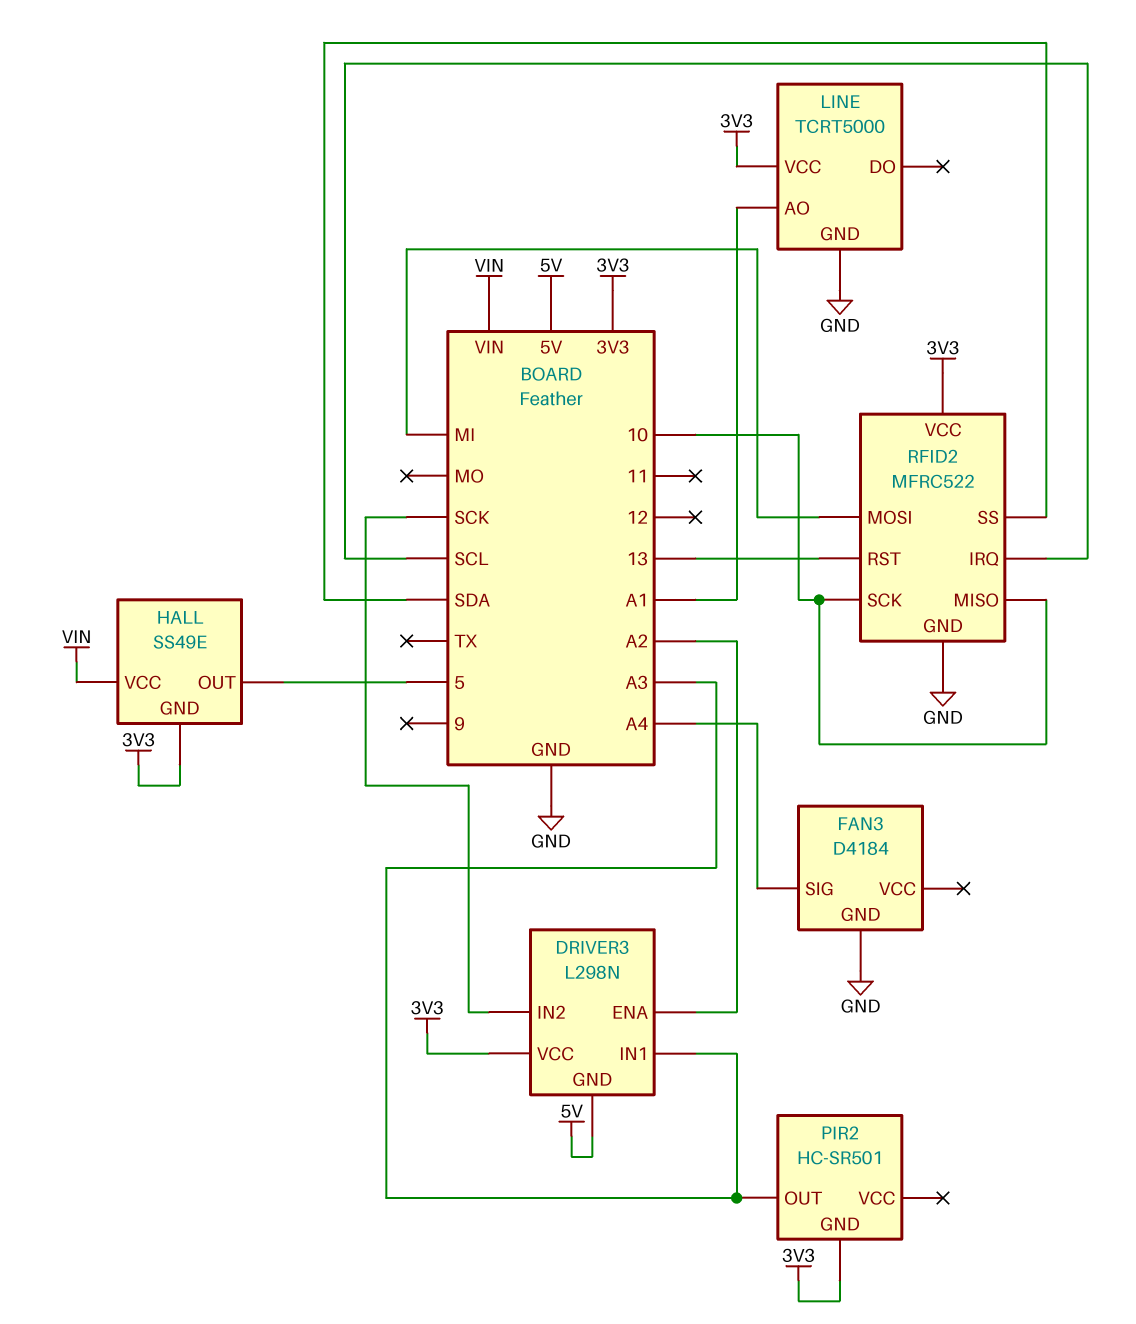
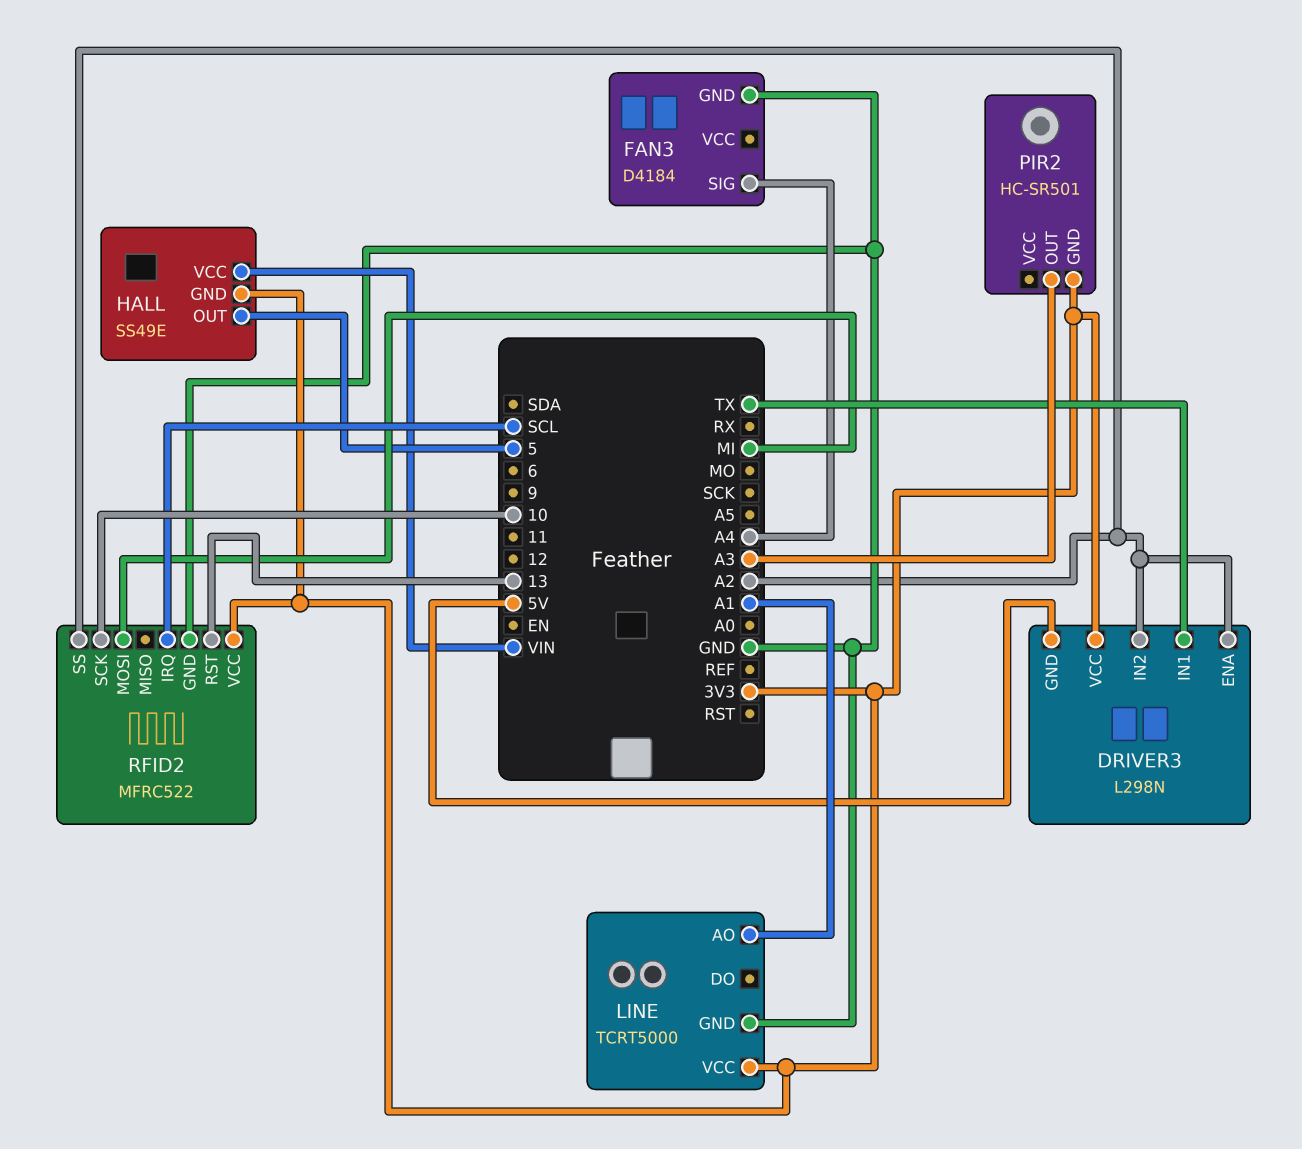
DRIVER3 pin IN1: A3 -> TX
DRIVER3 pin IN2: SCK -> A2
RFID2 pin MISO: 10 -> none
RFID2 pin SS: SDA -> A2

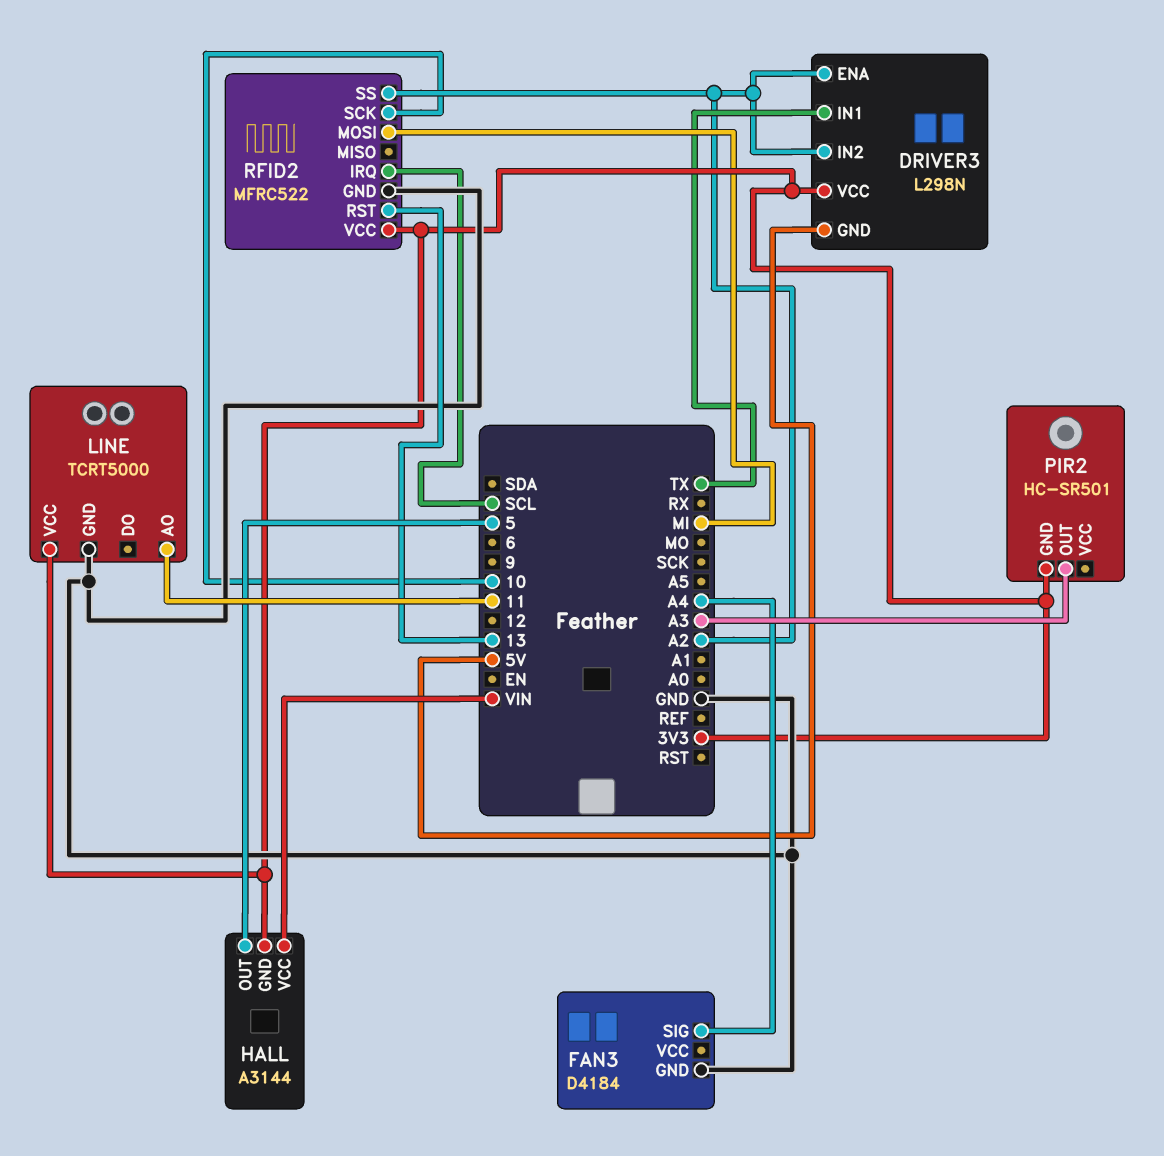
HALL: SS49E -> A3144
LINE pin AO: A1 -> 11

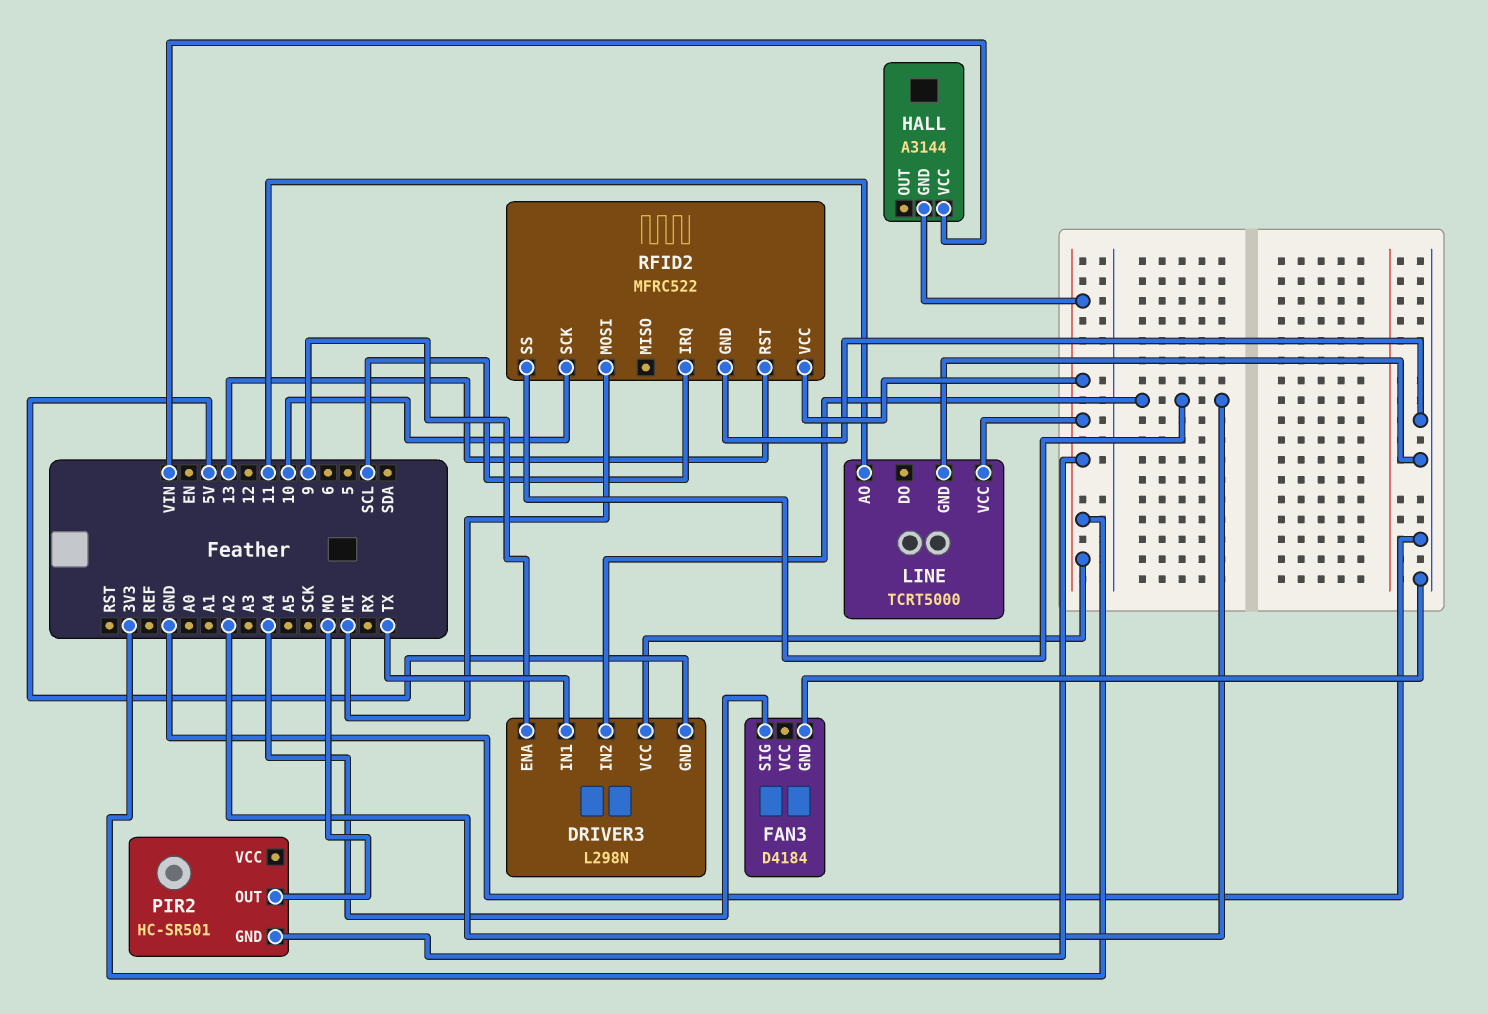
DRIVER3 pin ENA: A2 -> 9
HALL pin OUT: 5 -> none
PIR2 pin OUT: A3 -> MO

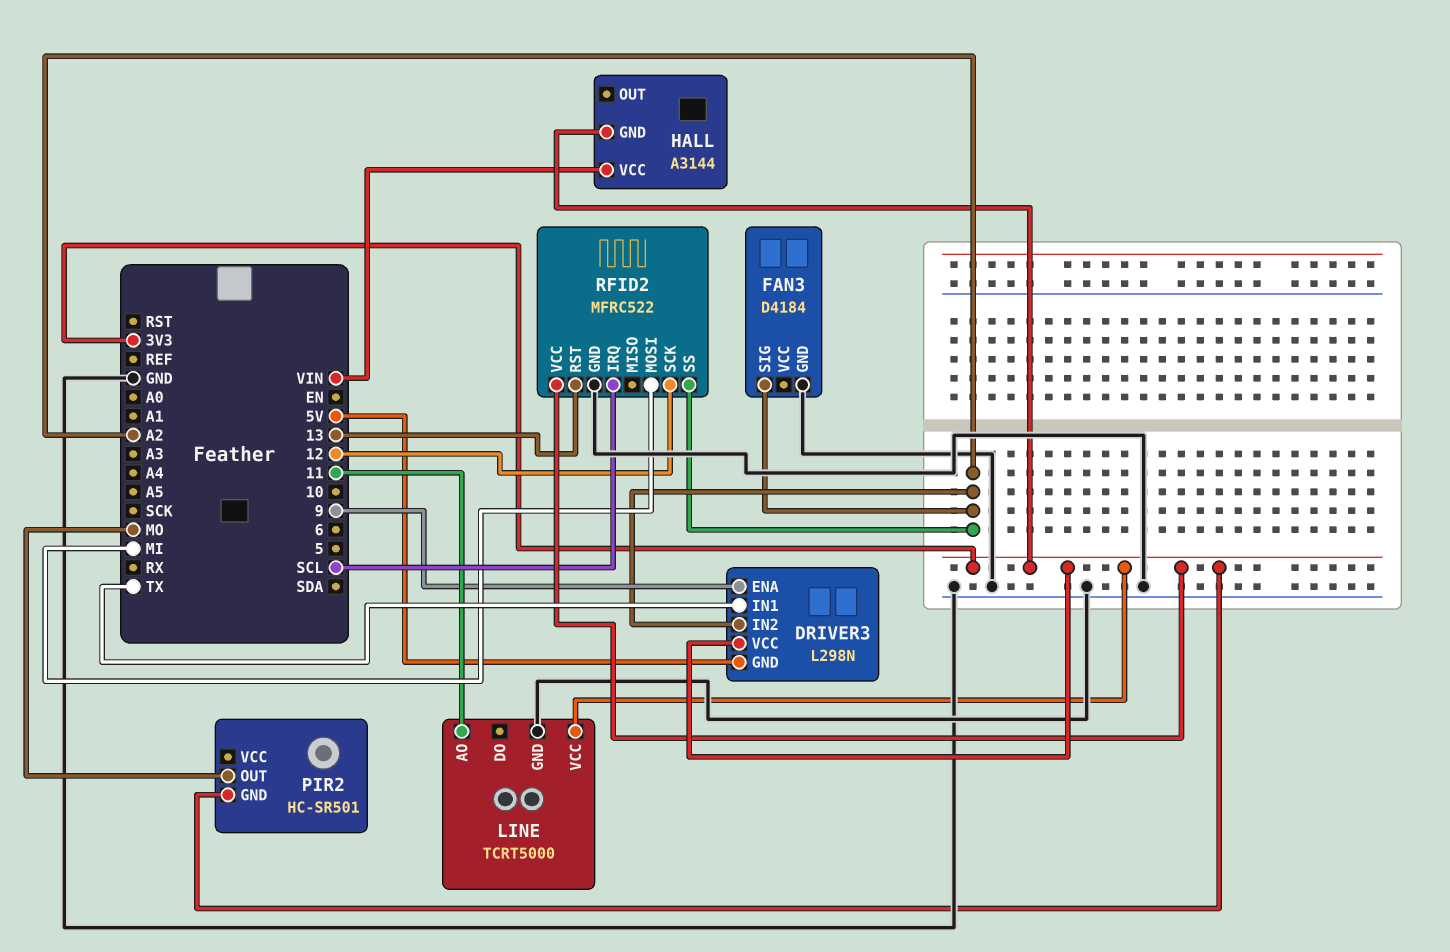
FAN3 pin SIG: A4 -> A2
RFID2 pin SCK: 10 -> 12

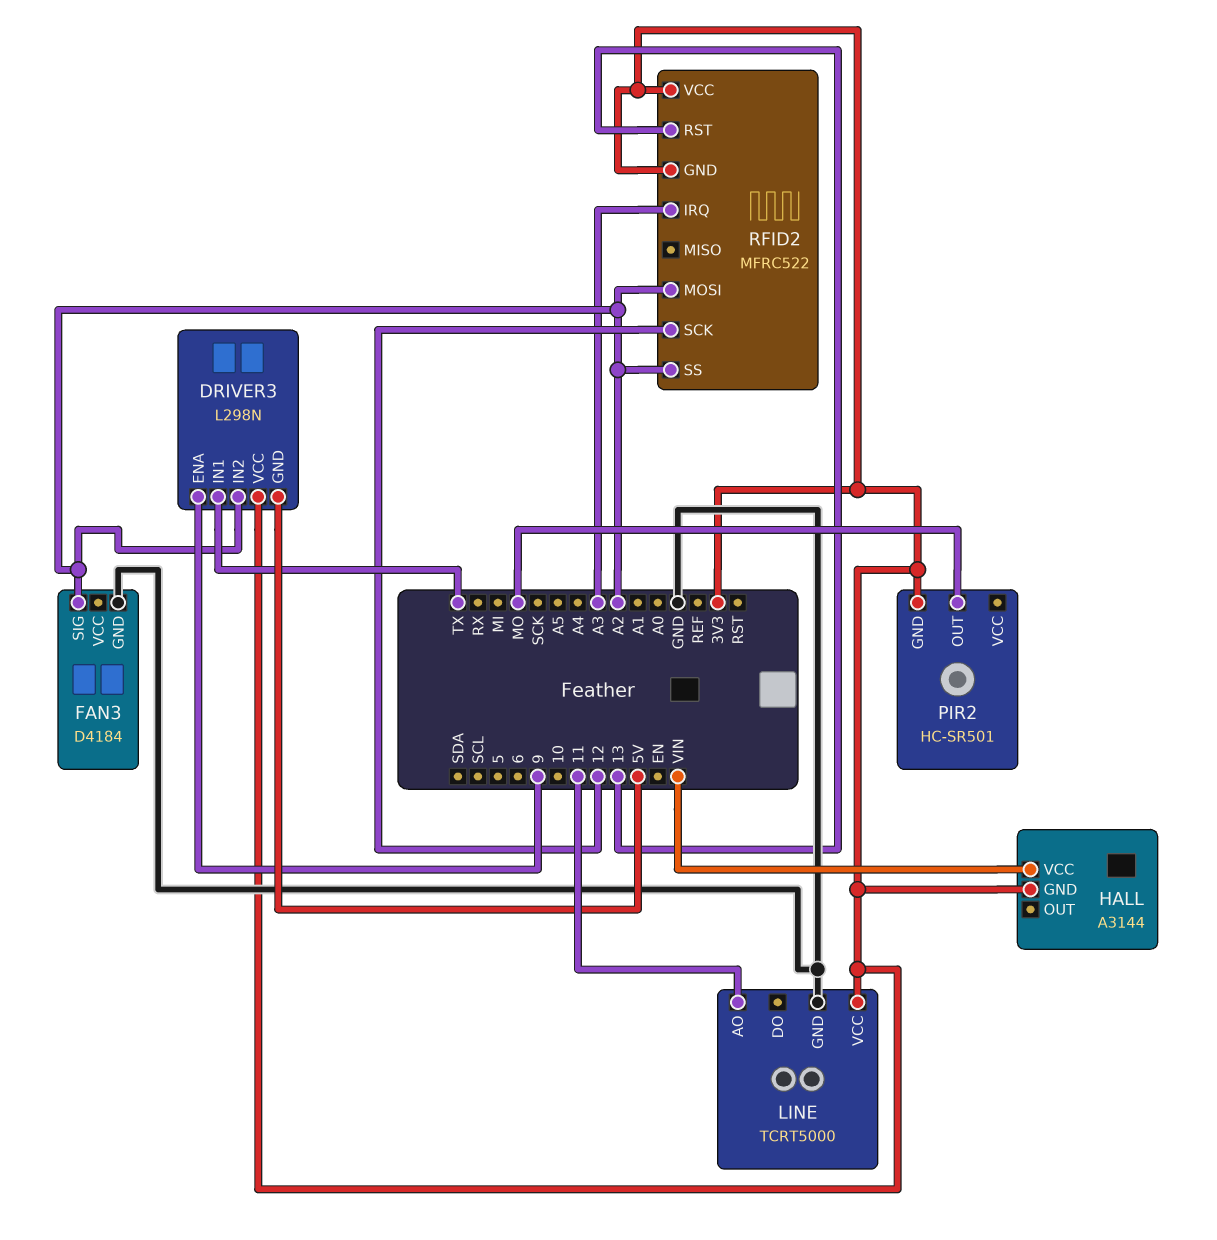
RFID2 pin GND: GND -> 3V3
RFID2 pin IRQ: SCL -> A3
RFID2 pin MOSI: MI -> A2

